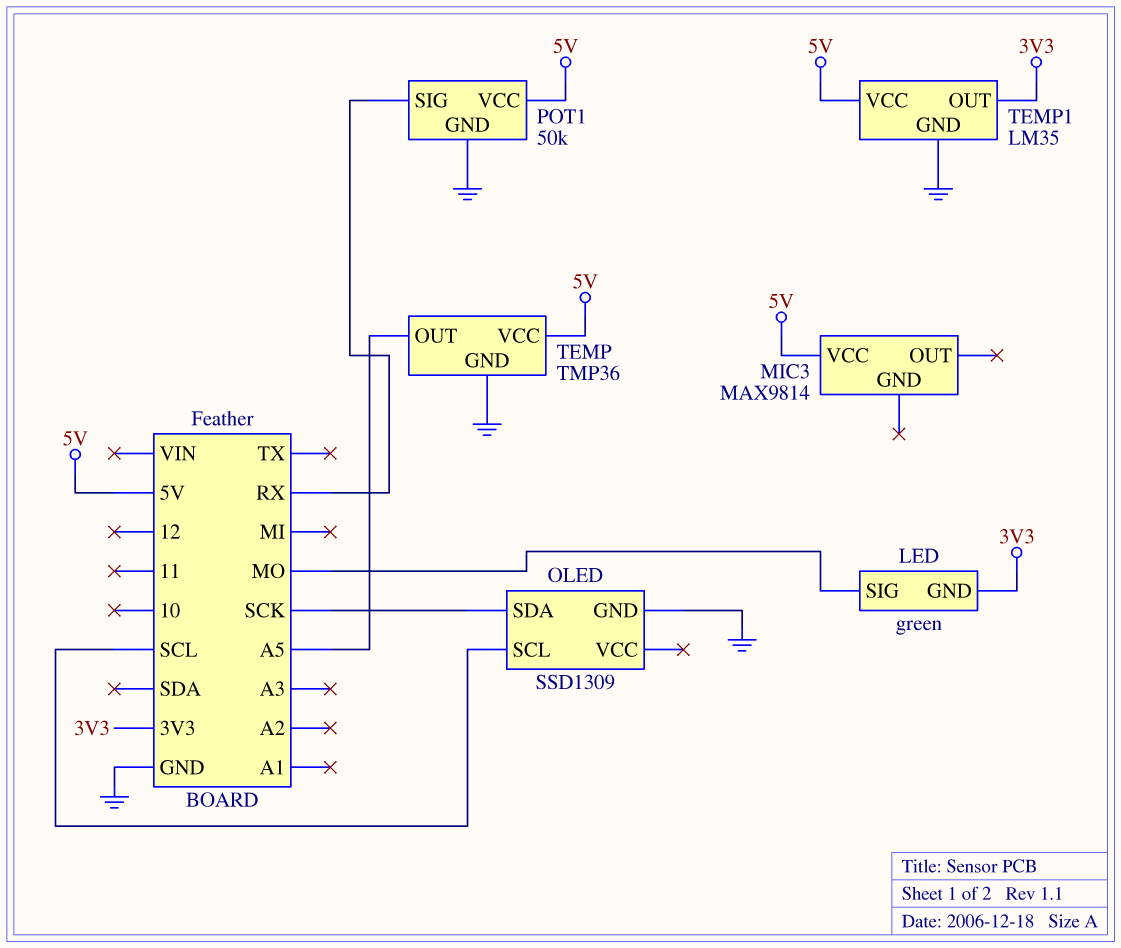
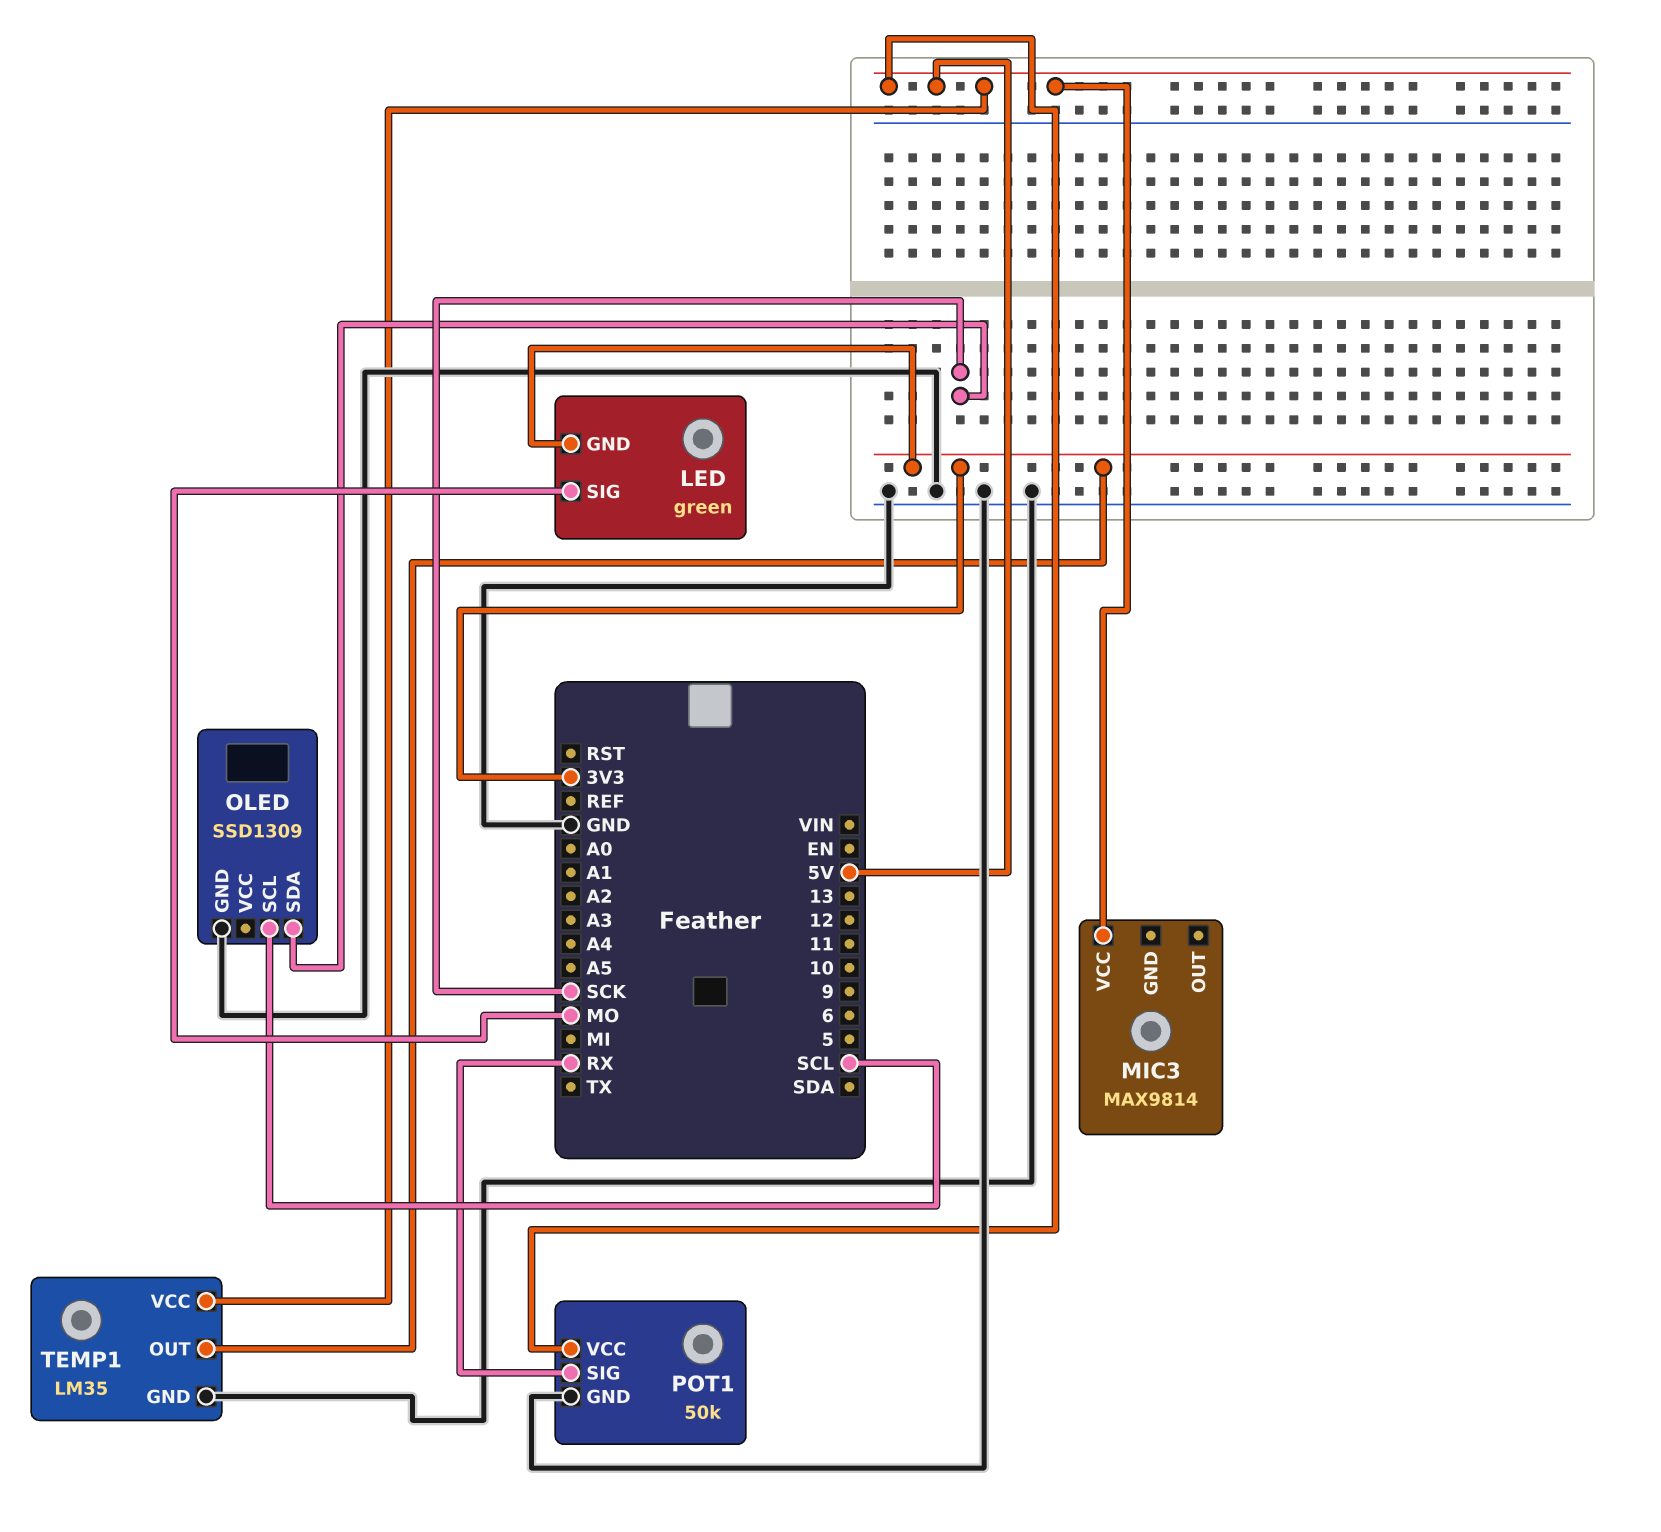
TEMP: TMP36 -> none
TEMP pin GND: GND -> none
TEMP pin OUT: A5 -> none
TEMP pin VCC: 5V -> none

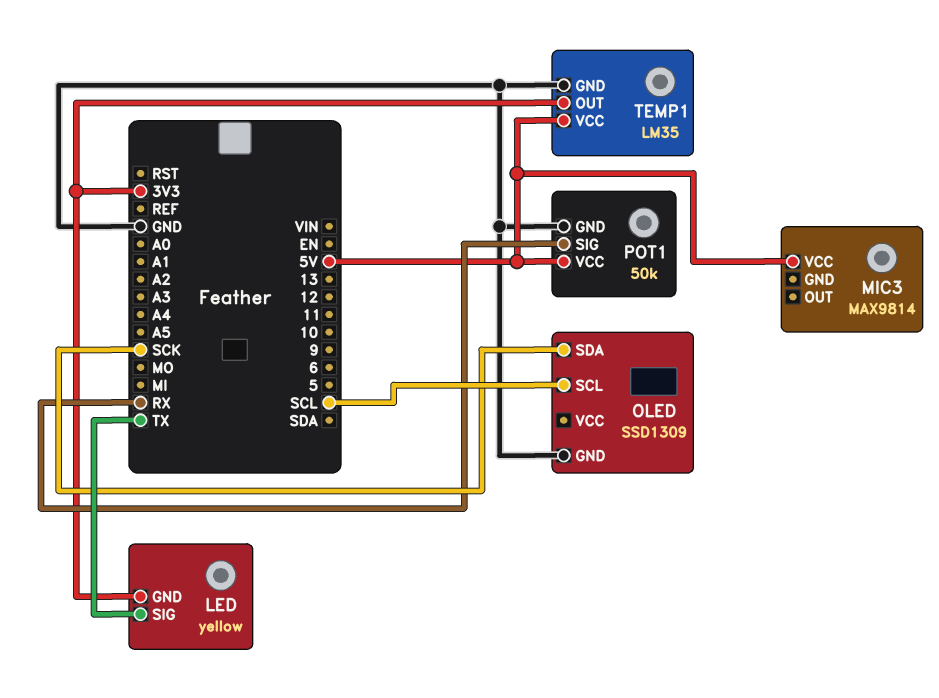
LED: green -> yellow
LED pin SIG: MO -> TX

